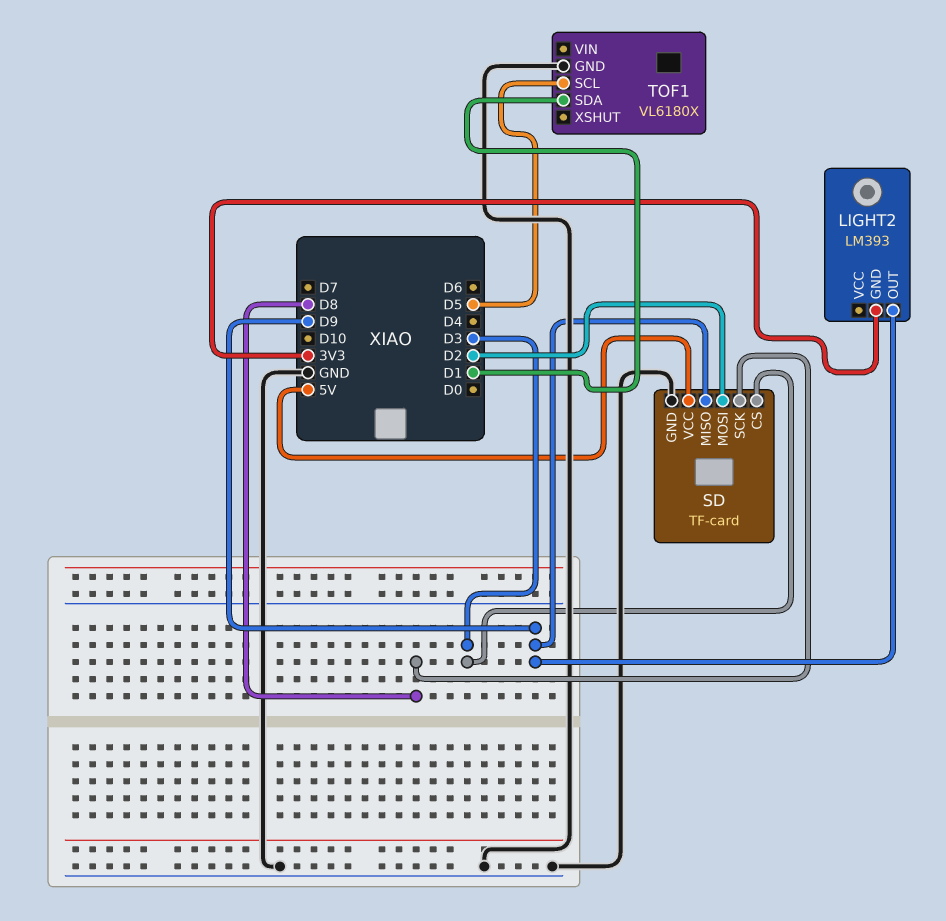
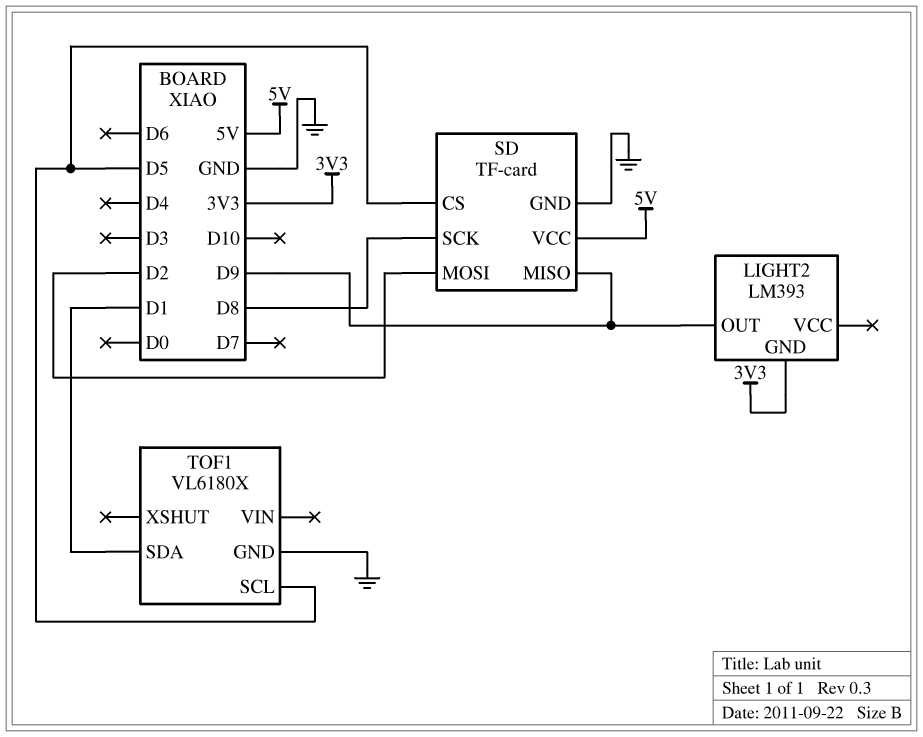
SD pin CS: D3 -> D5

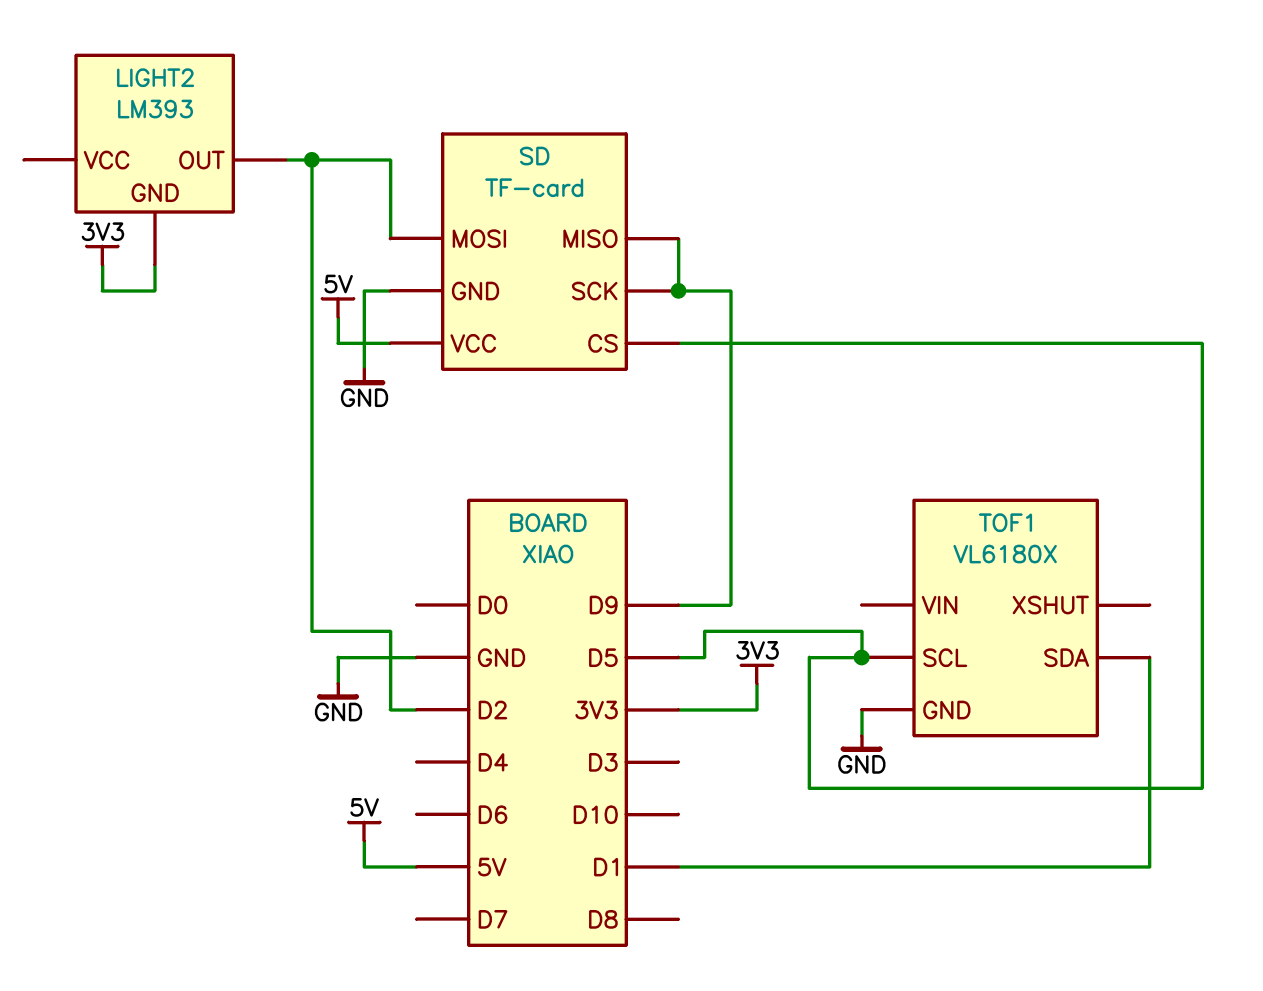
LIGHT2 pin OUT: D9 -> D2
SD pin SCK: D8 -> D9

